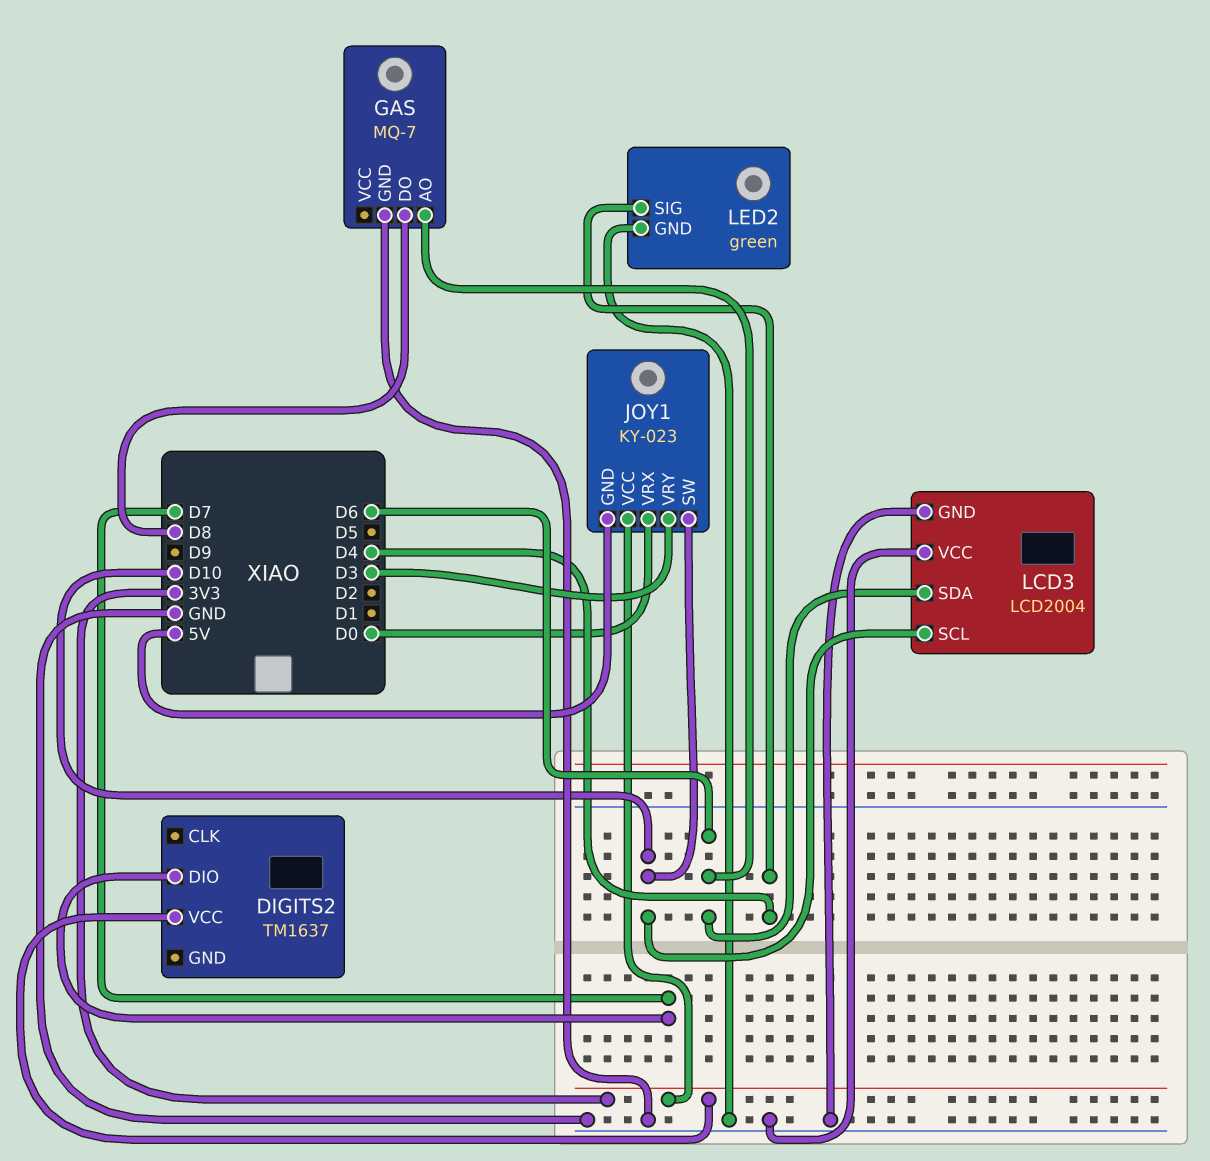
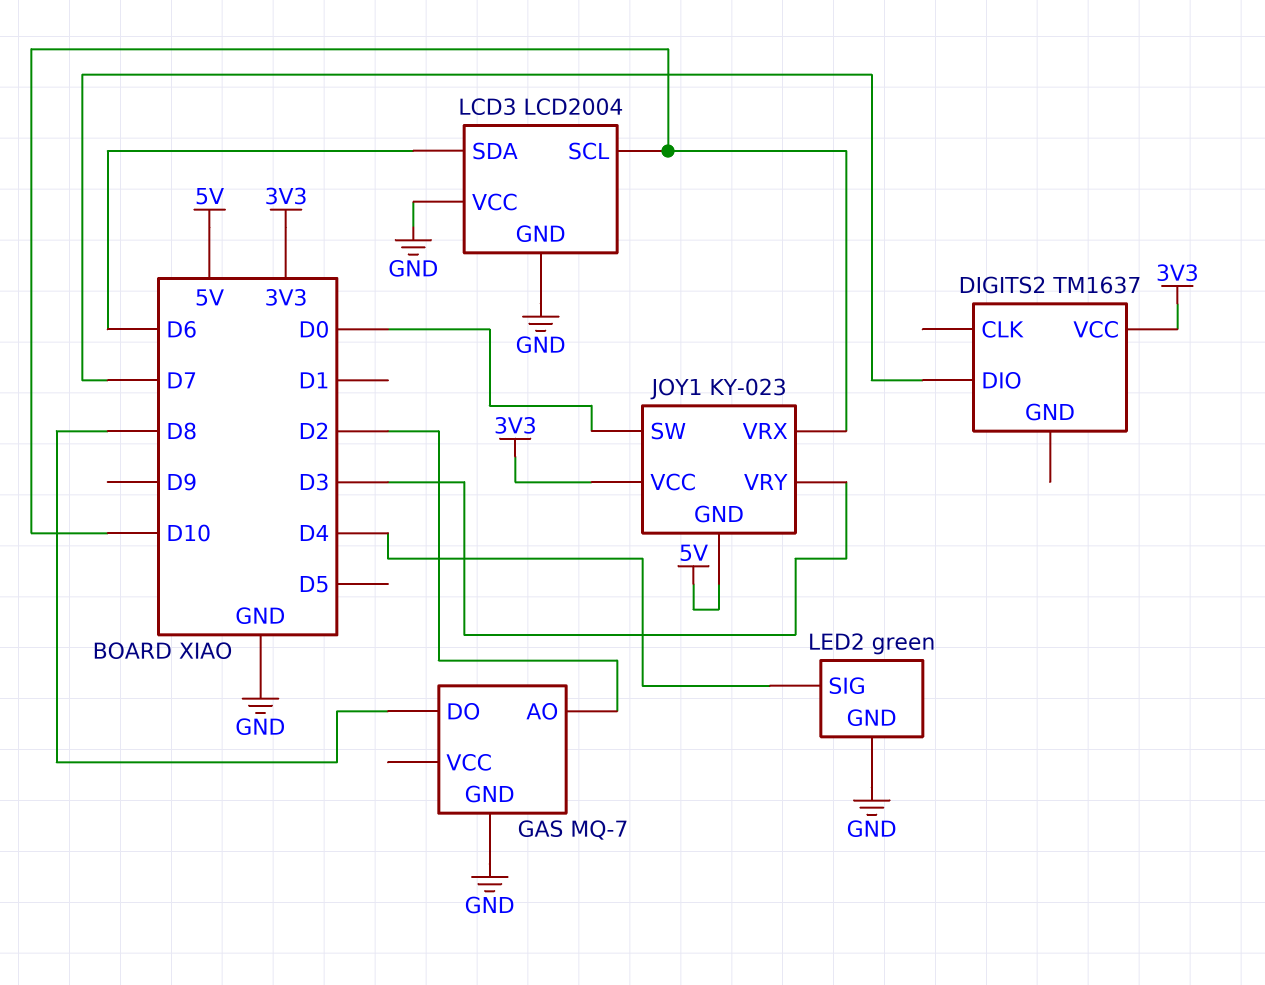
GAS pin AO: D6 -> D2
JOY1 pin SW: D10 -> D0
JOY1 pin VRX: D0 -> D10

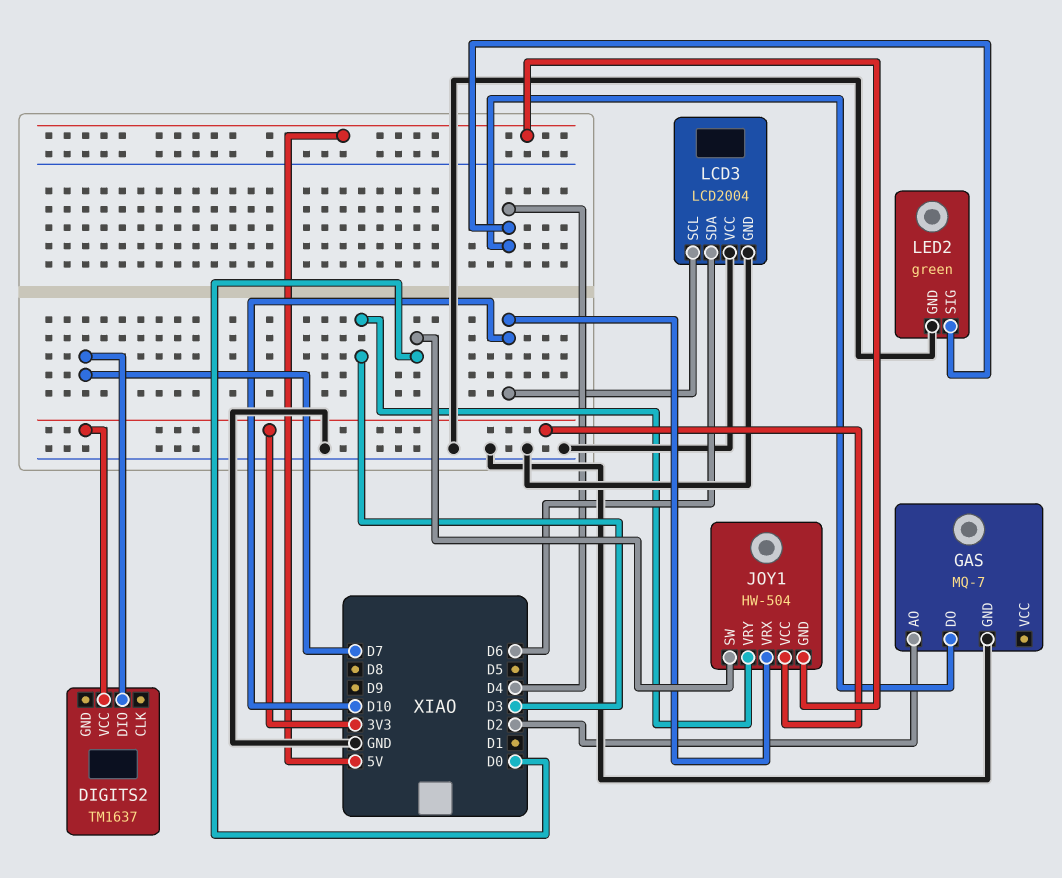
GAS pin DO: D8 -> D4
JOY1: KY-023 -> HW-504

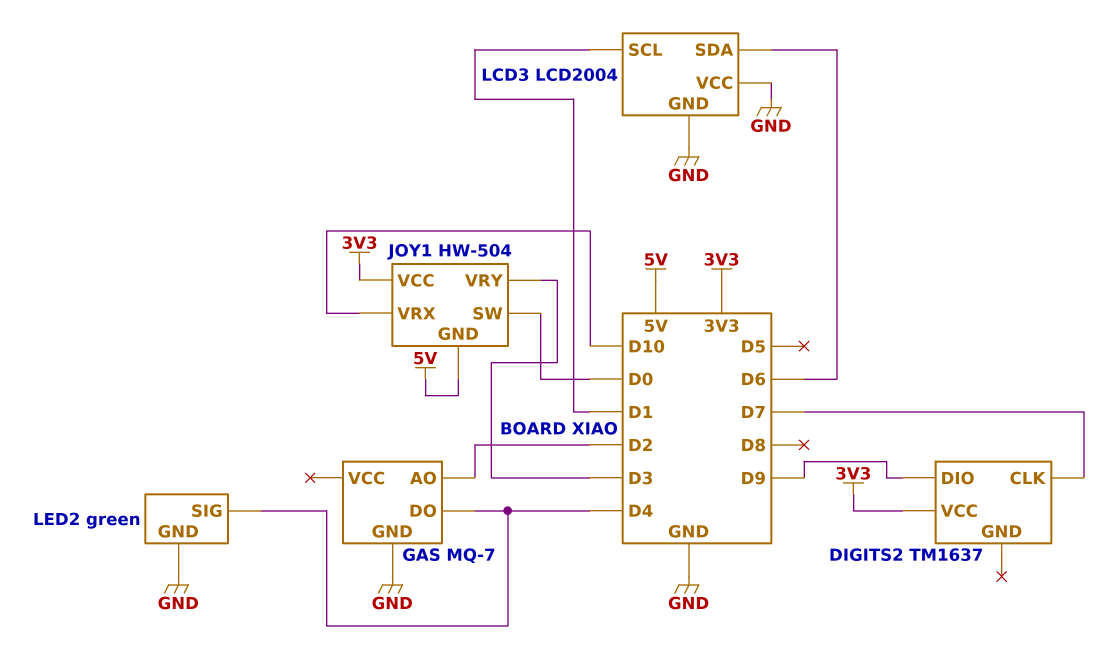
DIGITS2 pin CLK: none -> D7
DIGITS2 pin DIO: D7 -> D9
LCD3 pin SCL: D10 -> D1

